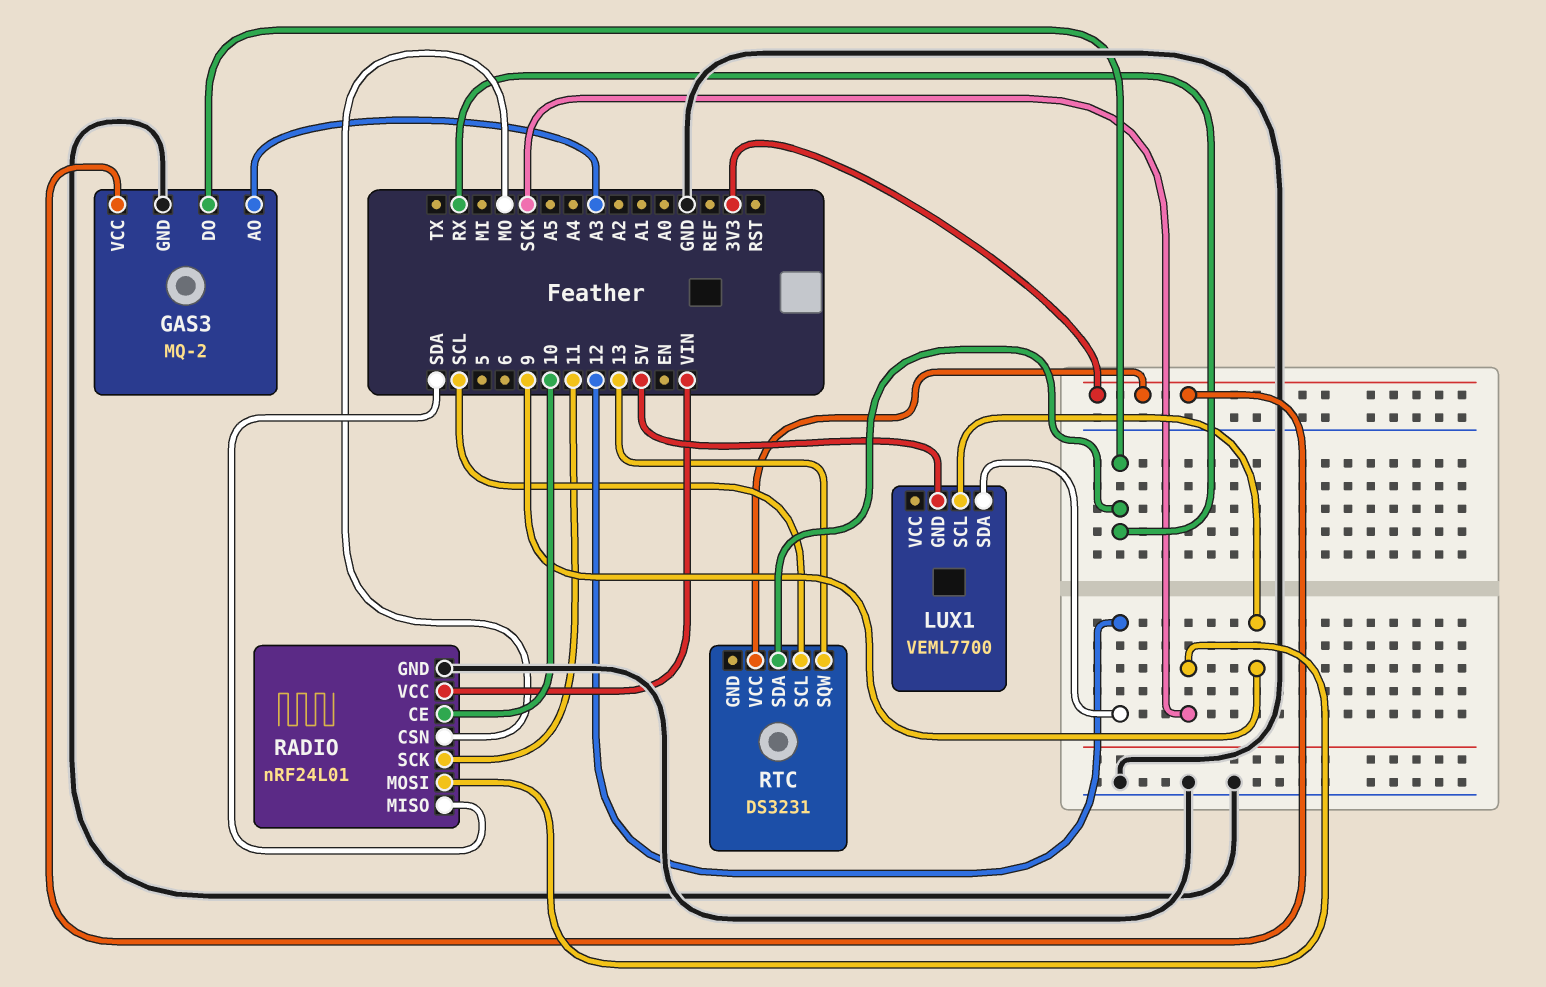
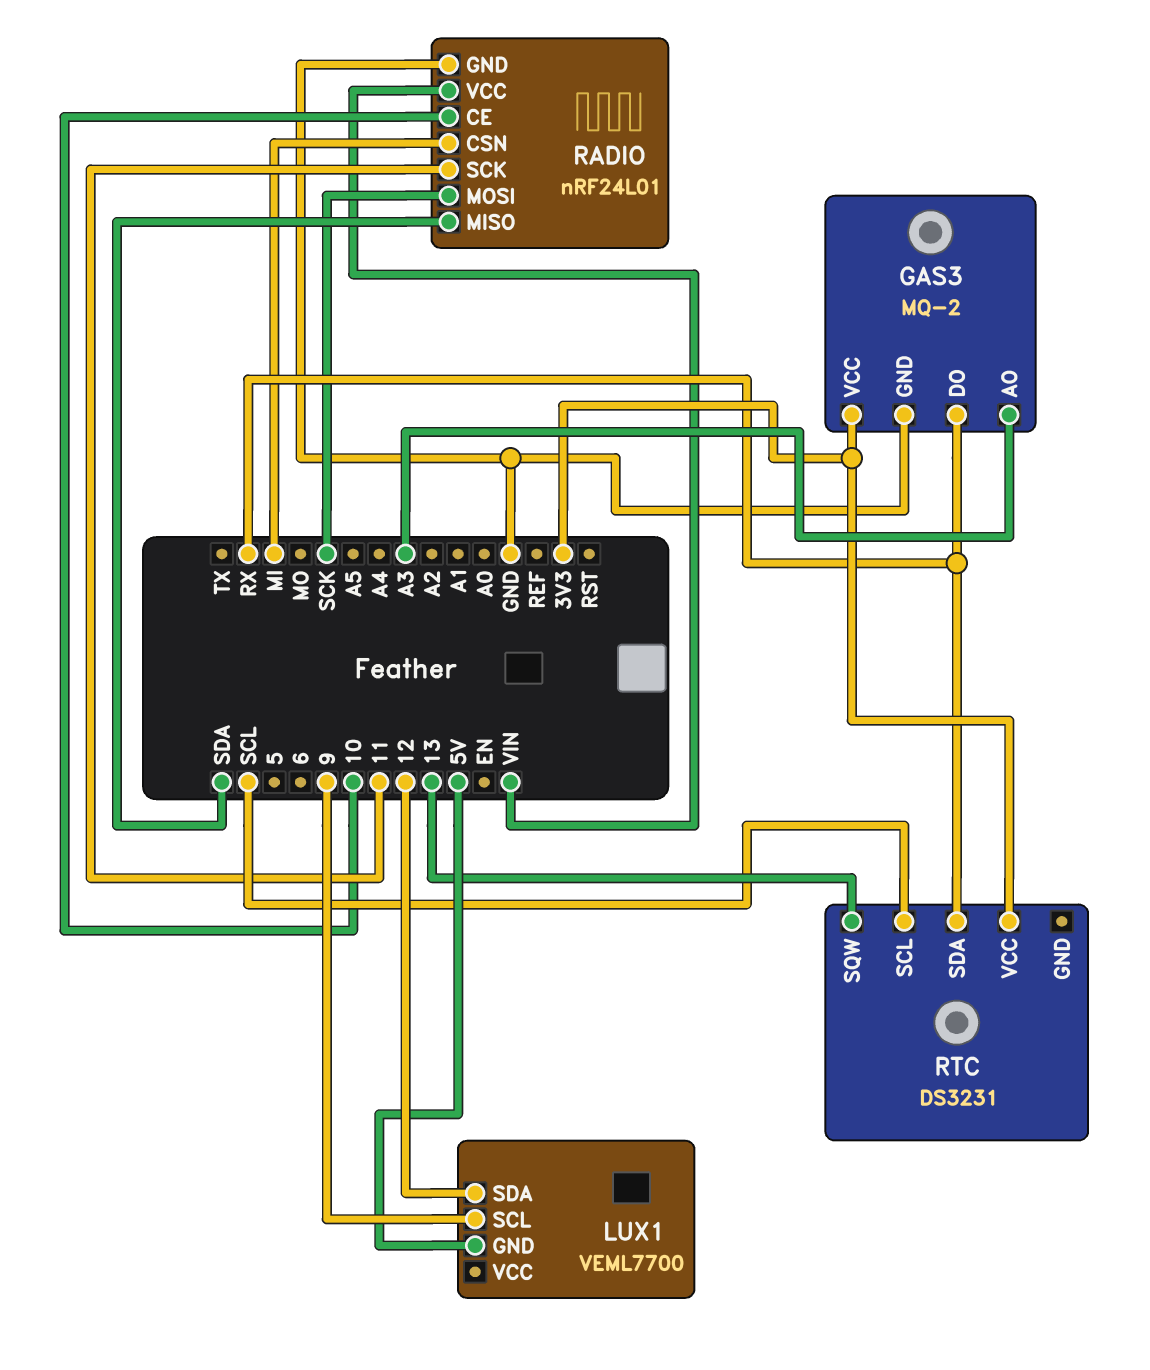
RADIO pin CSN: MO -> MI

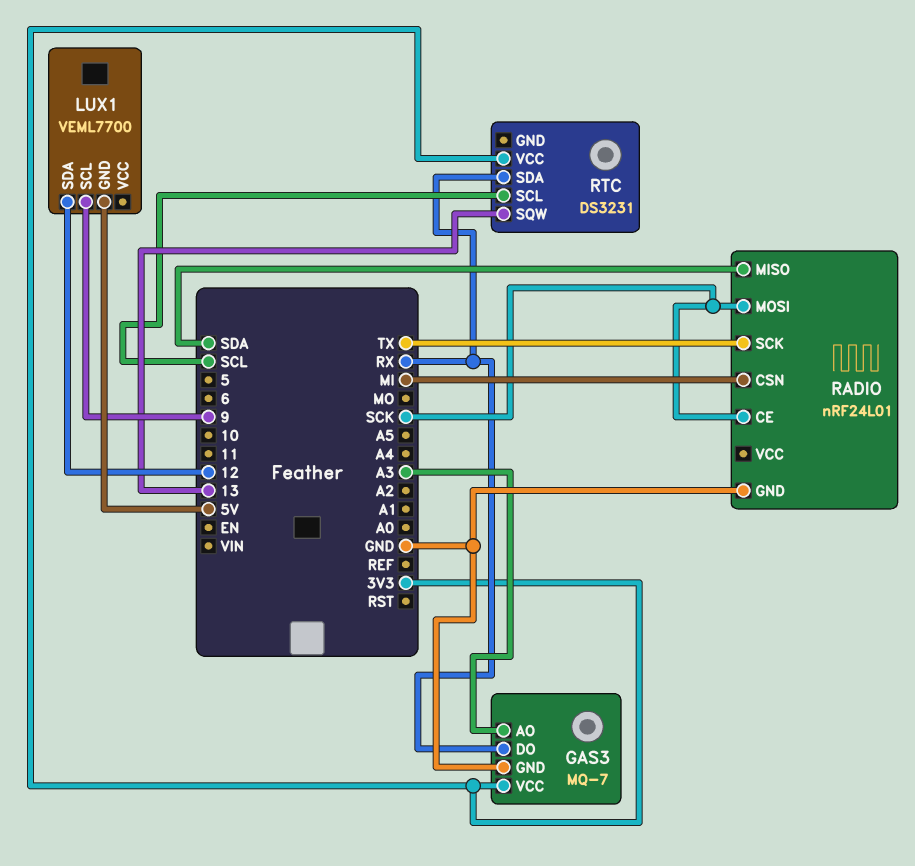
GAS3: MQ-2 -> MQ-7
RADIO pin CE: 10 -> SCK
RADIO pin SCK: 11 -> TX
RADIO pin VCC: VIN -> none

